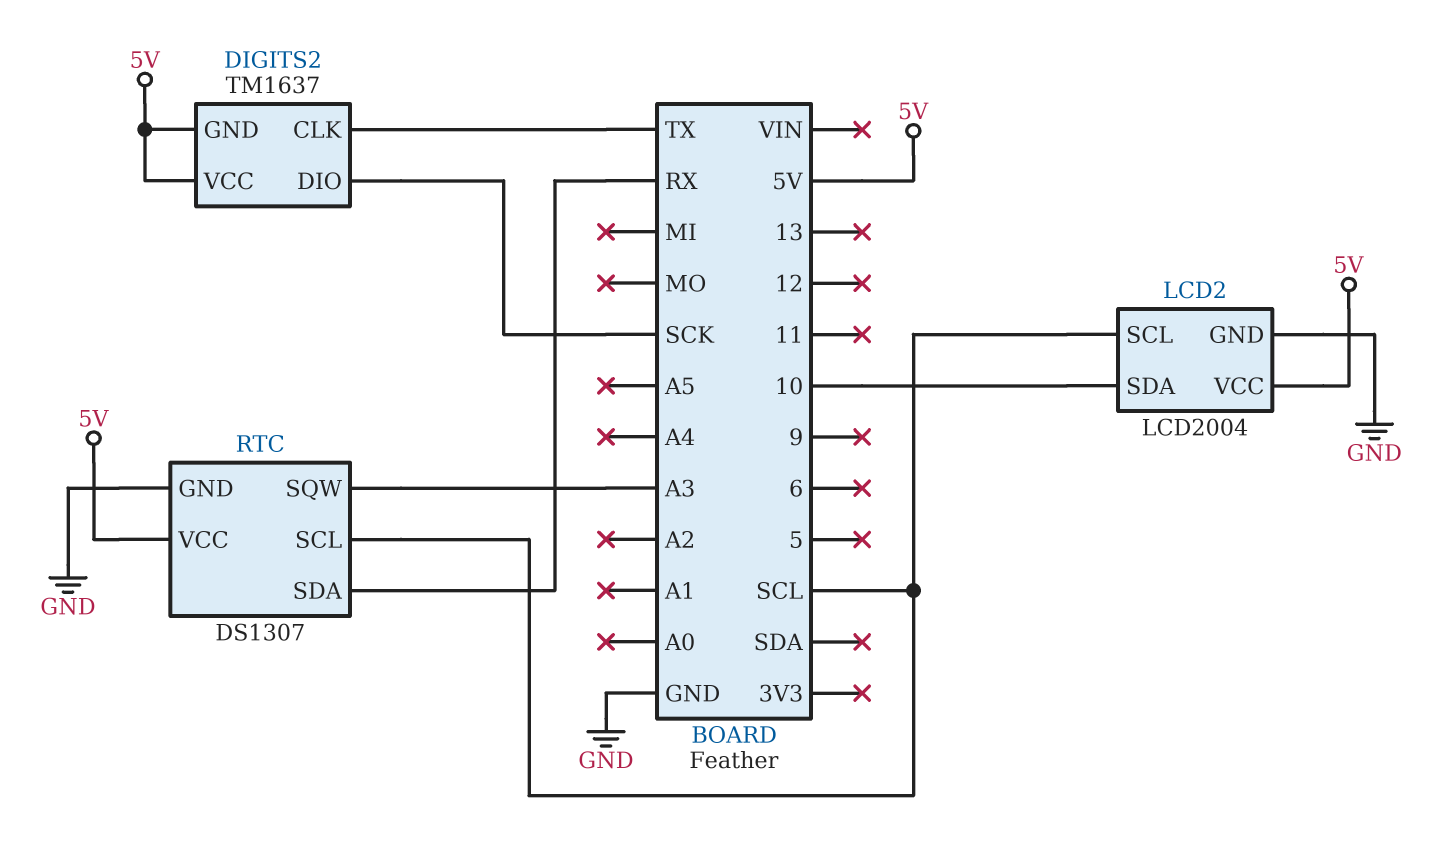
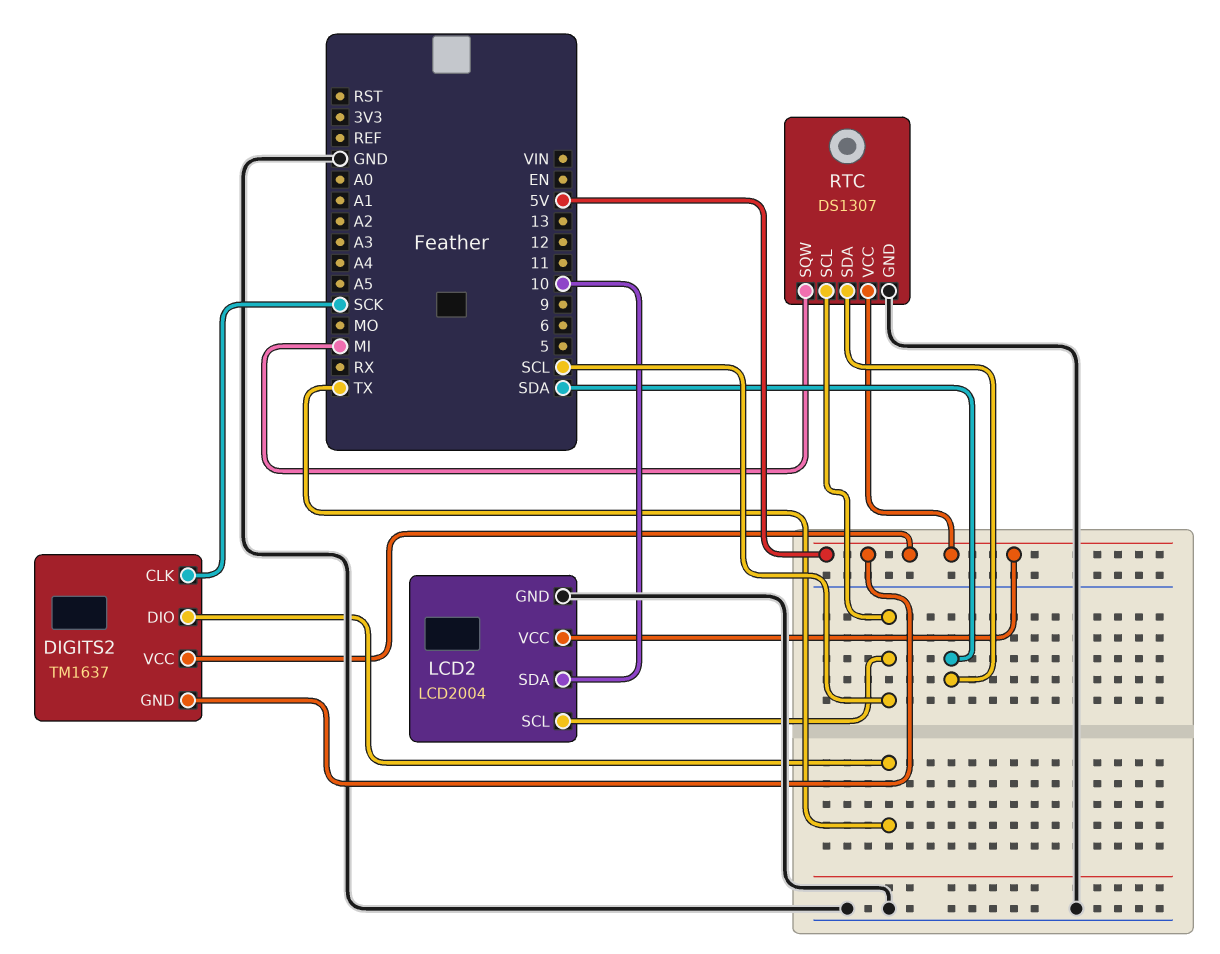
DIGITS2 pin CLK: TX -> SCK
DIGITS2 pin DIO: SCK -> TX
RTC pin SDA: RX -> SDA
RTC pin SQW: A3 -> MI

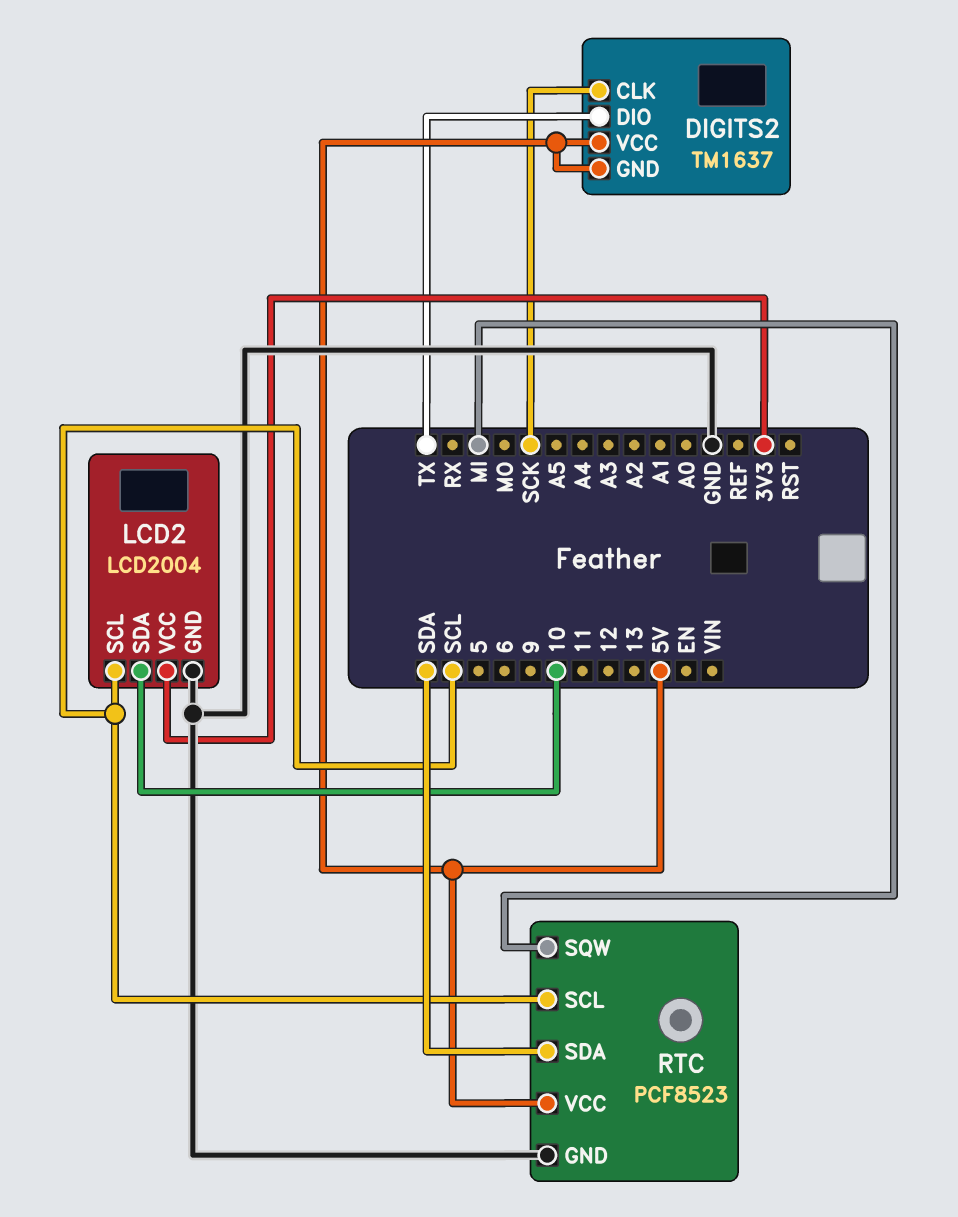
LCD2 pin VCC: 5V -> 3V3
RTC: DS1307 -> PCF8523

